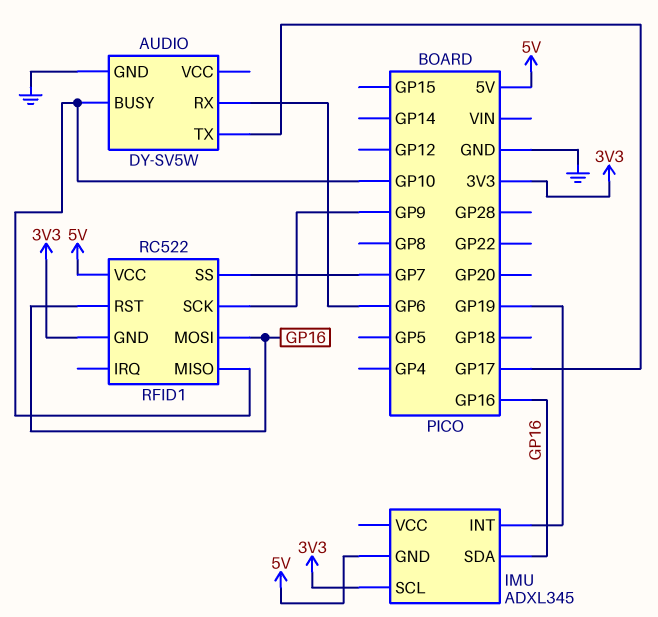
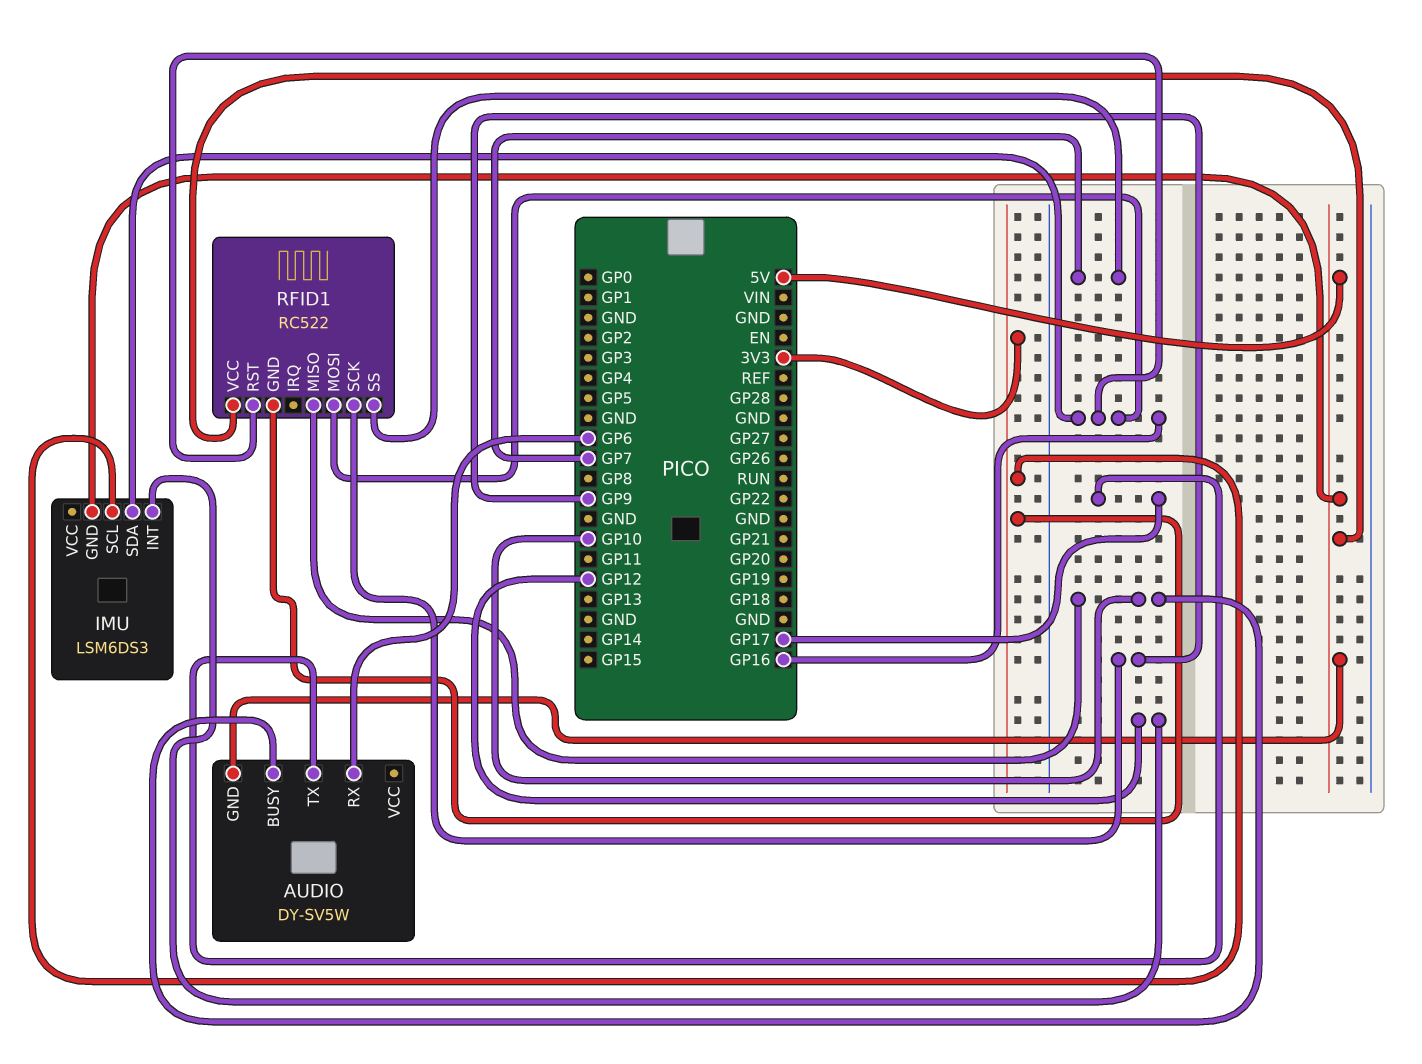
AUDIO pin GND: GND -> 5V
IMU: ADXL345 -> LSM6DS3
IMU pin INT: GP19 -> GP12

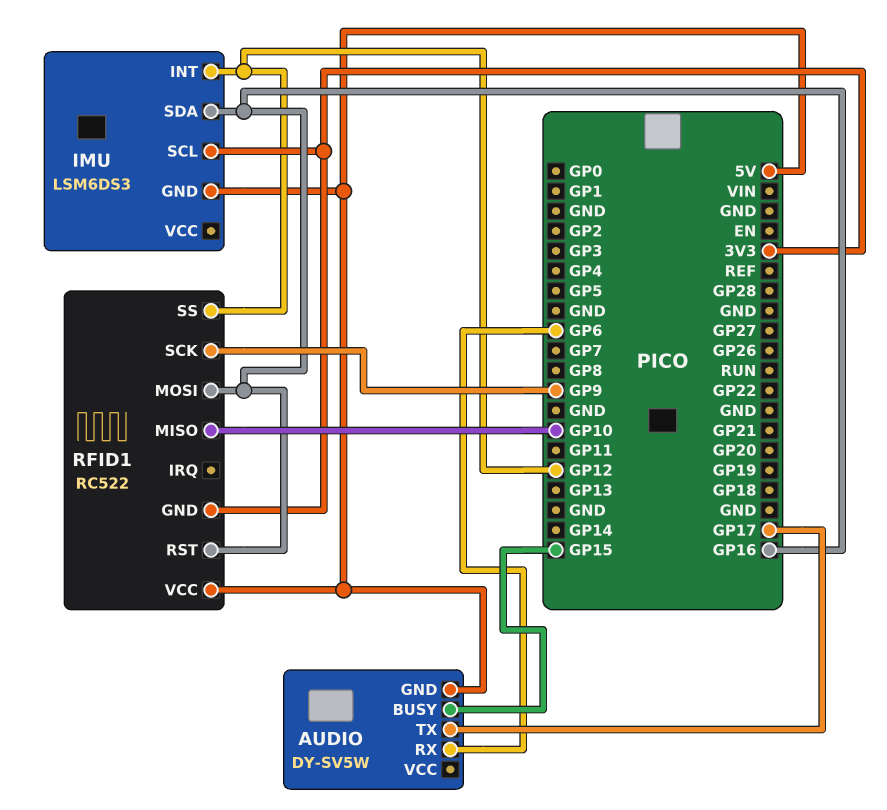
AUDIO pin BUSY: GP10 -> GP15
RFID1 pin SS: GP7 -> GP12

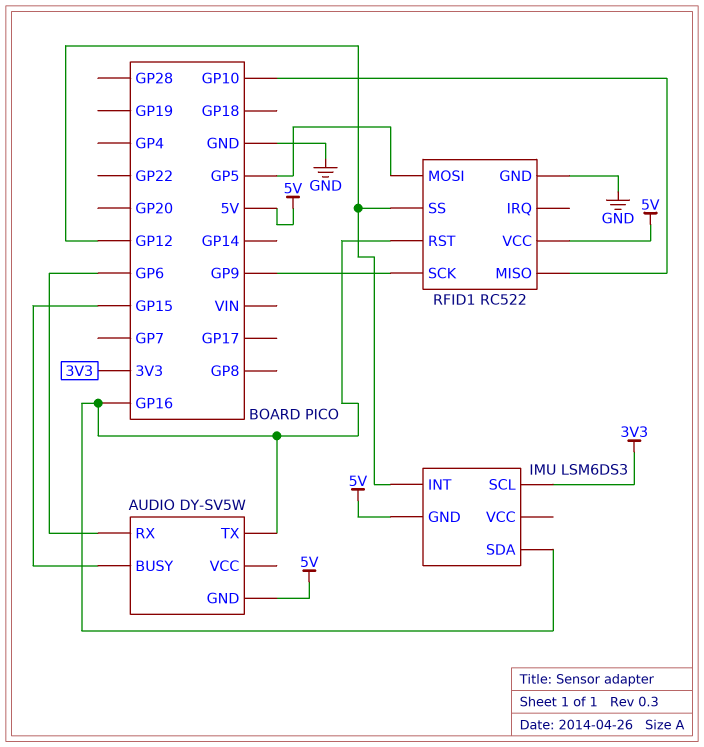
AUDIO pin TX: GP17 -> GP16
RFID1 pin GND: 3V3 -> GND
RFID1 pin MOSI: GP16 -> GP5

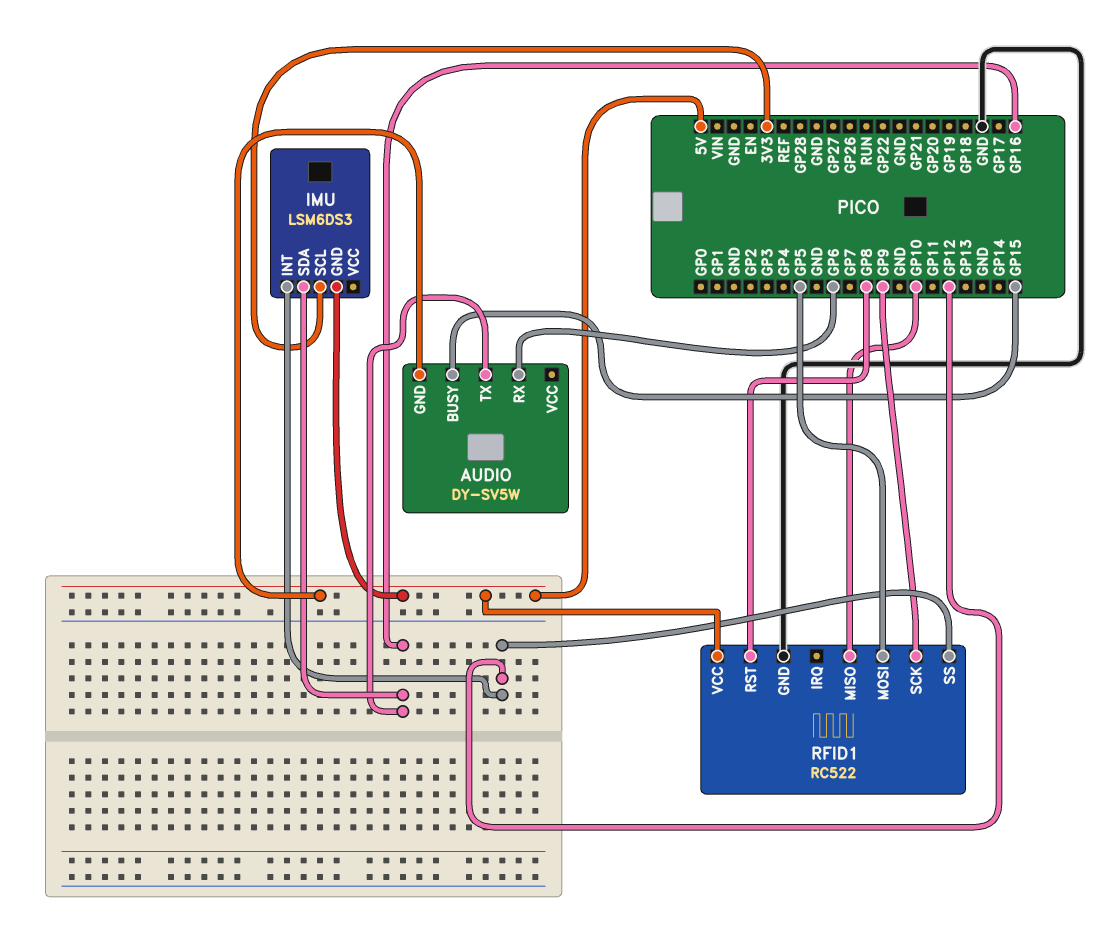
RFID1 pin RST: GP16 -> GP8

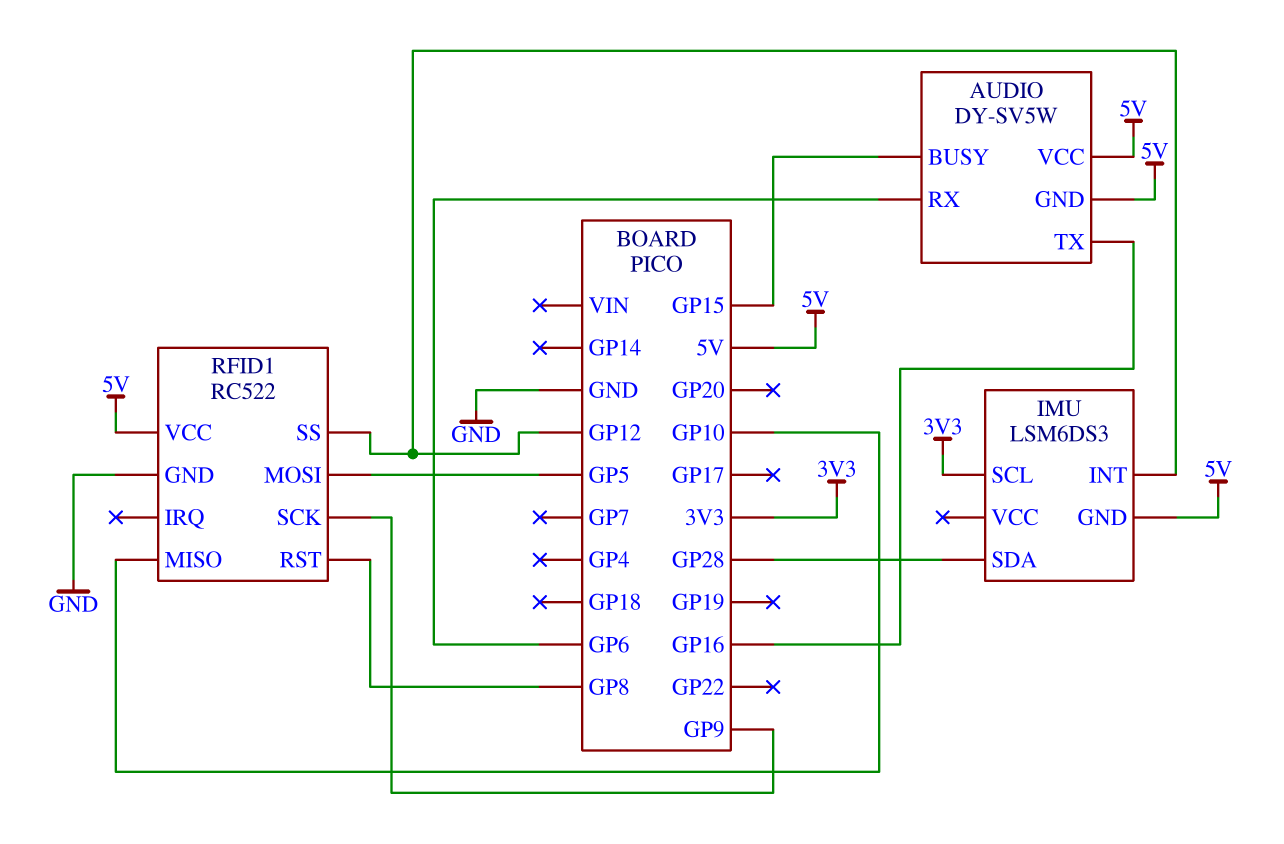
AUDIO pin VCC: none -> 5V
IMU pin SDA: GP16 -> GP28

